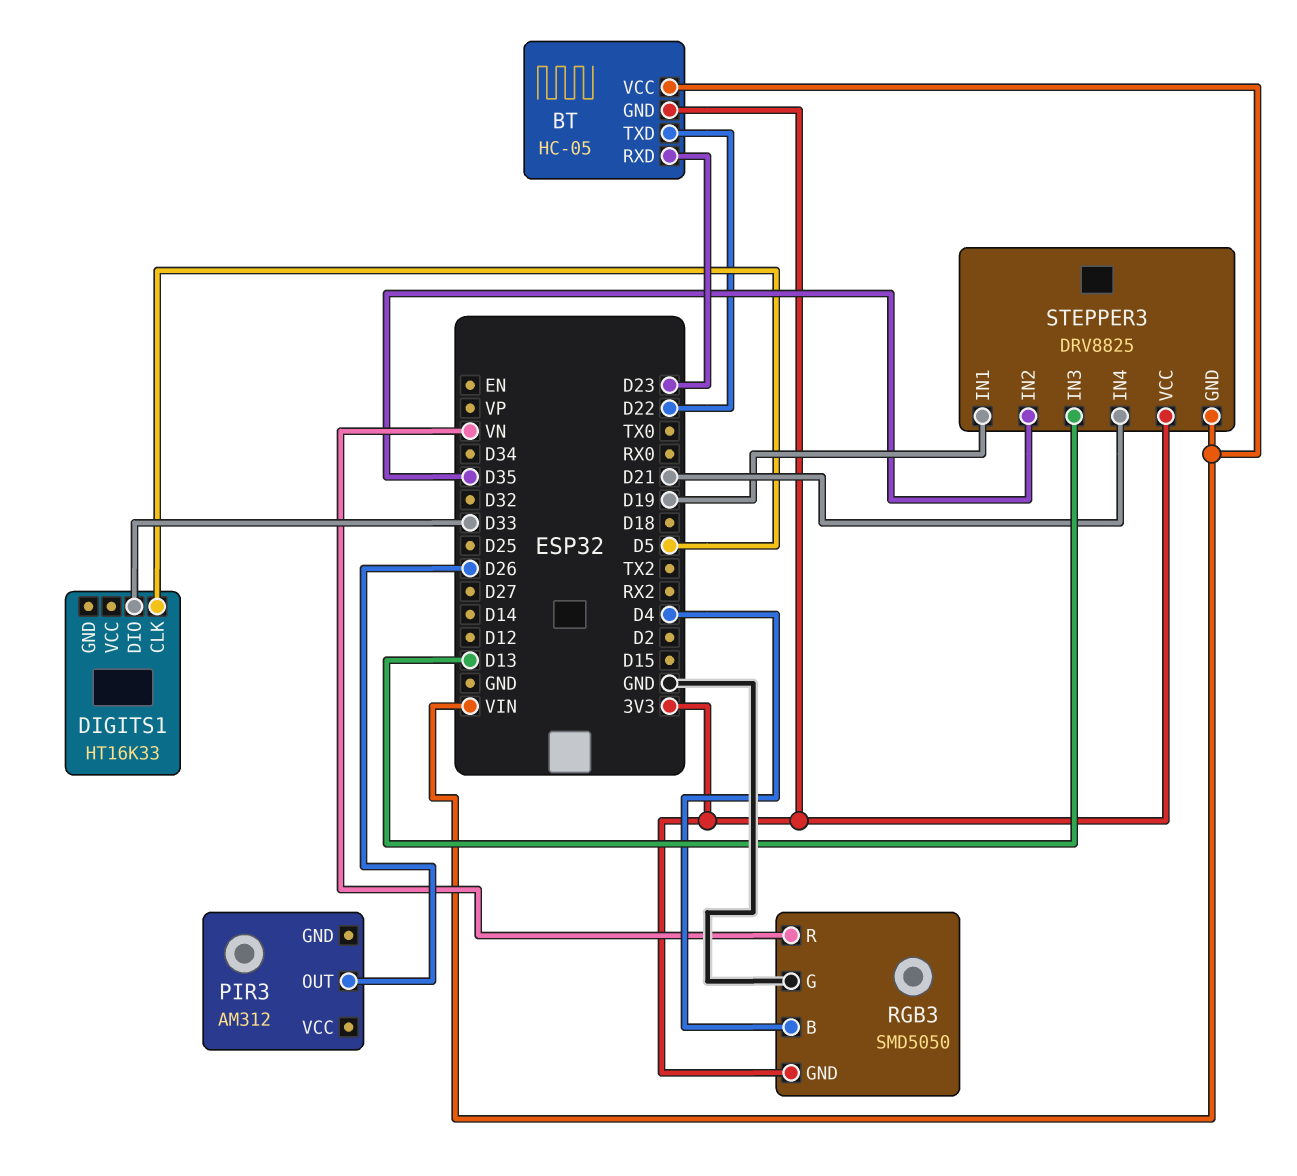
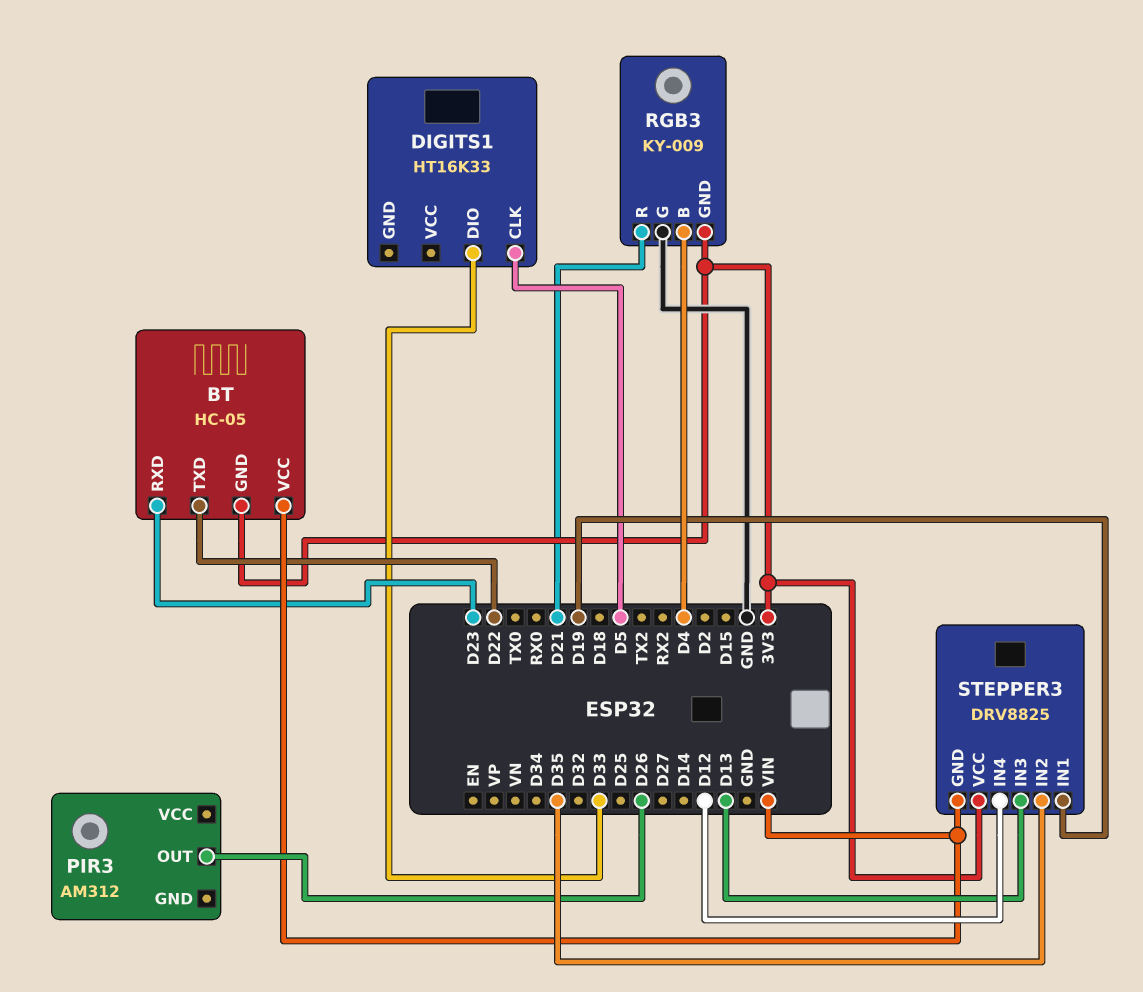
RGB3: SMD5050 -> KY-009
RGB3 pin R: VN -> D21
STEPPER3 pin IN4: D21 -> D12

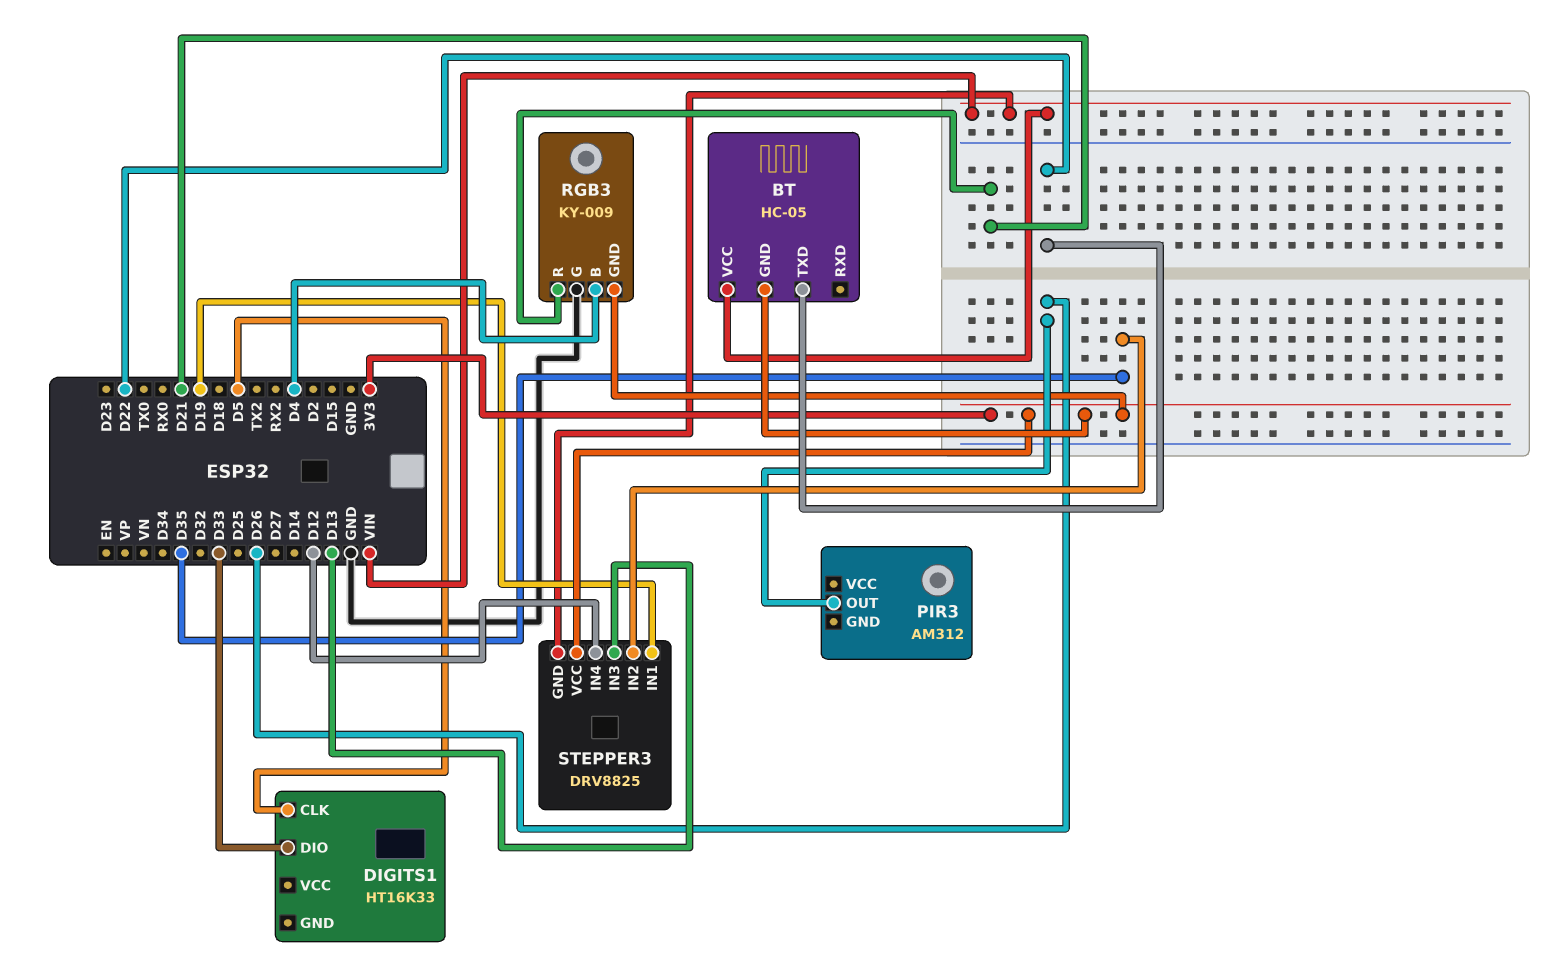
BT pin RXD: D23 -> none

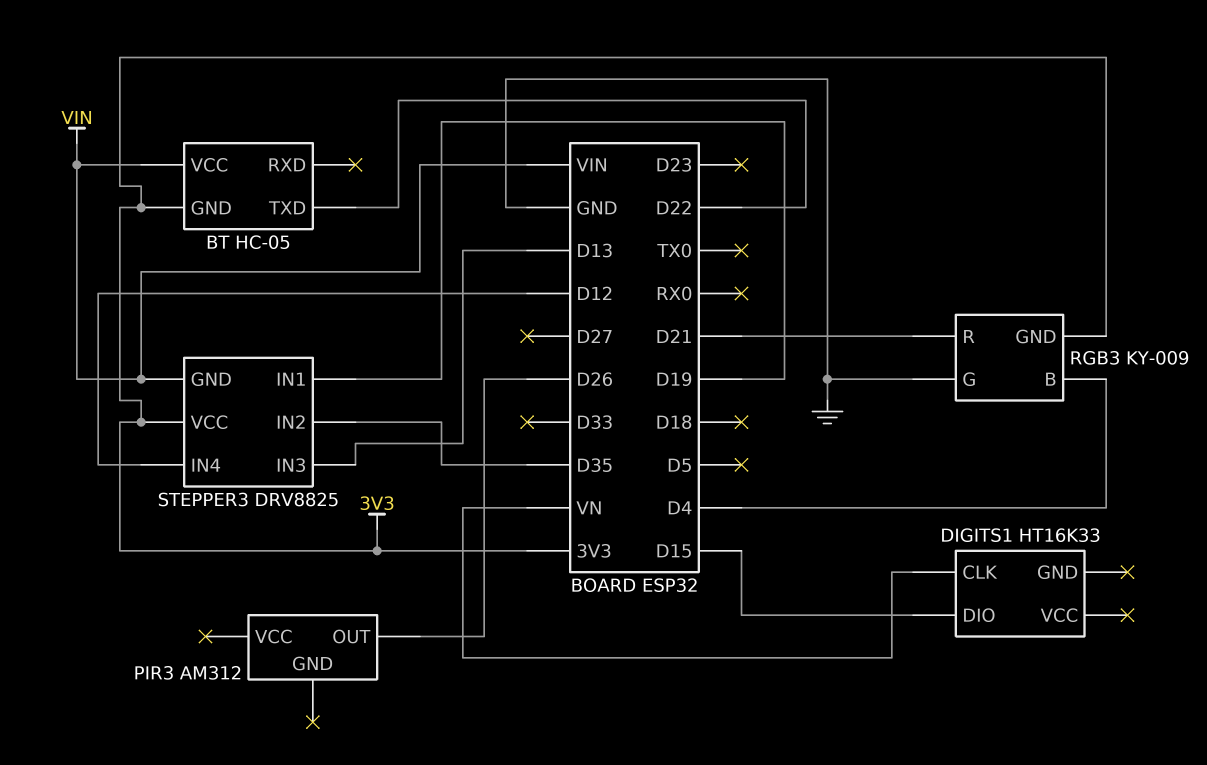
DIGITS1 pin CLK: D5 -> VN
DIGITS1 pin DIO: D33 -> D15

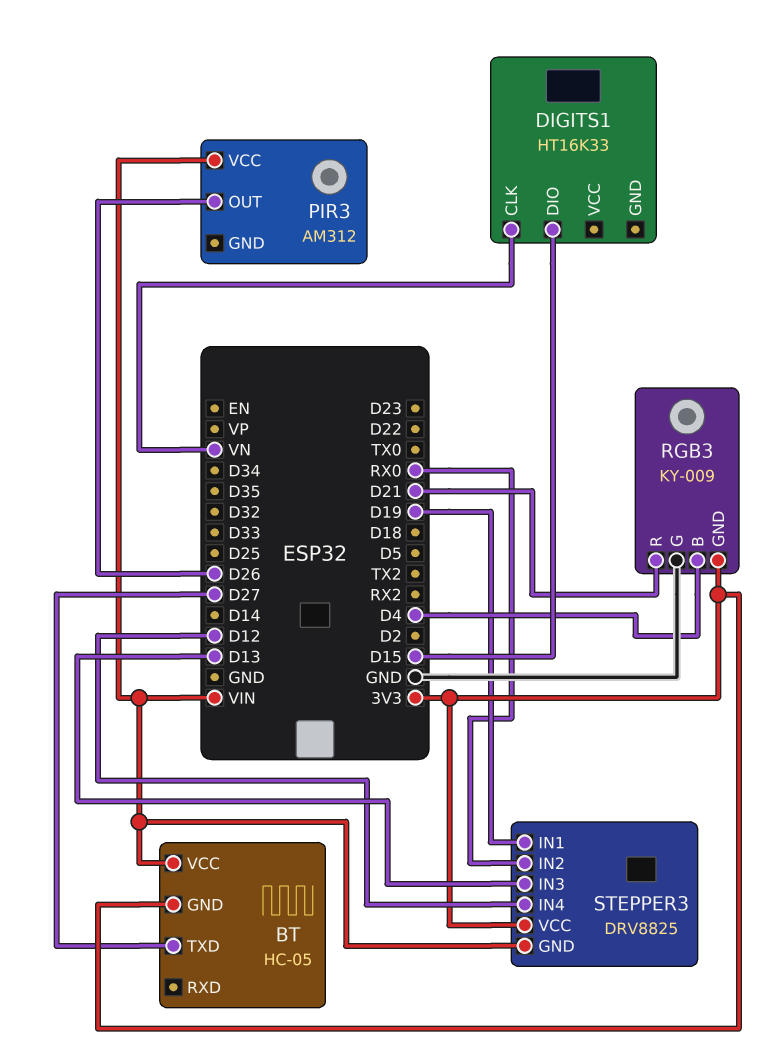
BT pin TXD: D22 -> D27
PIR3 pin VCC: none -> VIN
STEPPER3 pin IN2: D35 -> RX0

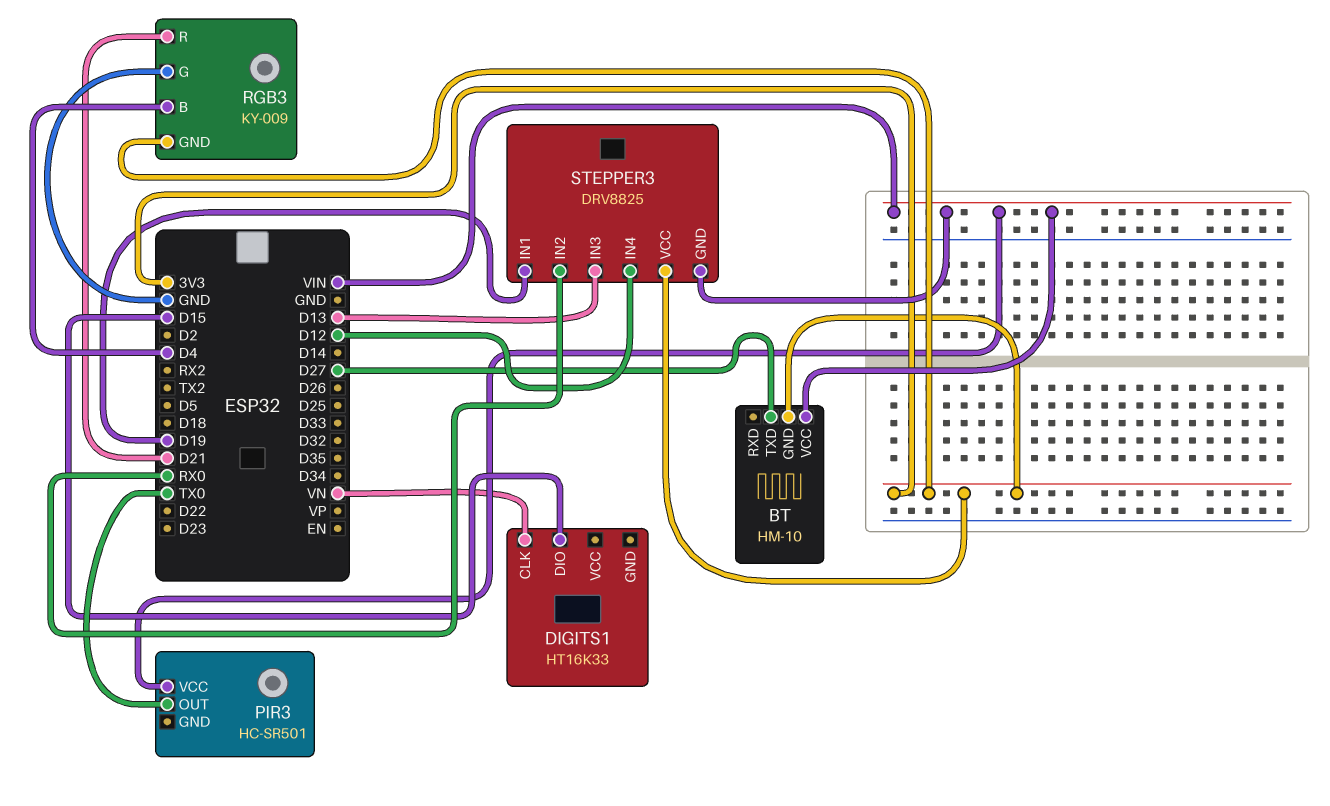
BT: HC-05 -> HM-10
PIR3: AM312 -> HC-SR501
PIR3 pin OUT: D26 -> TX0

